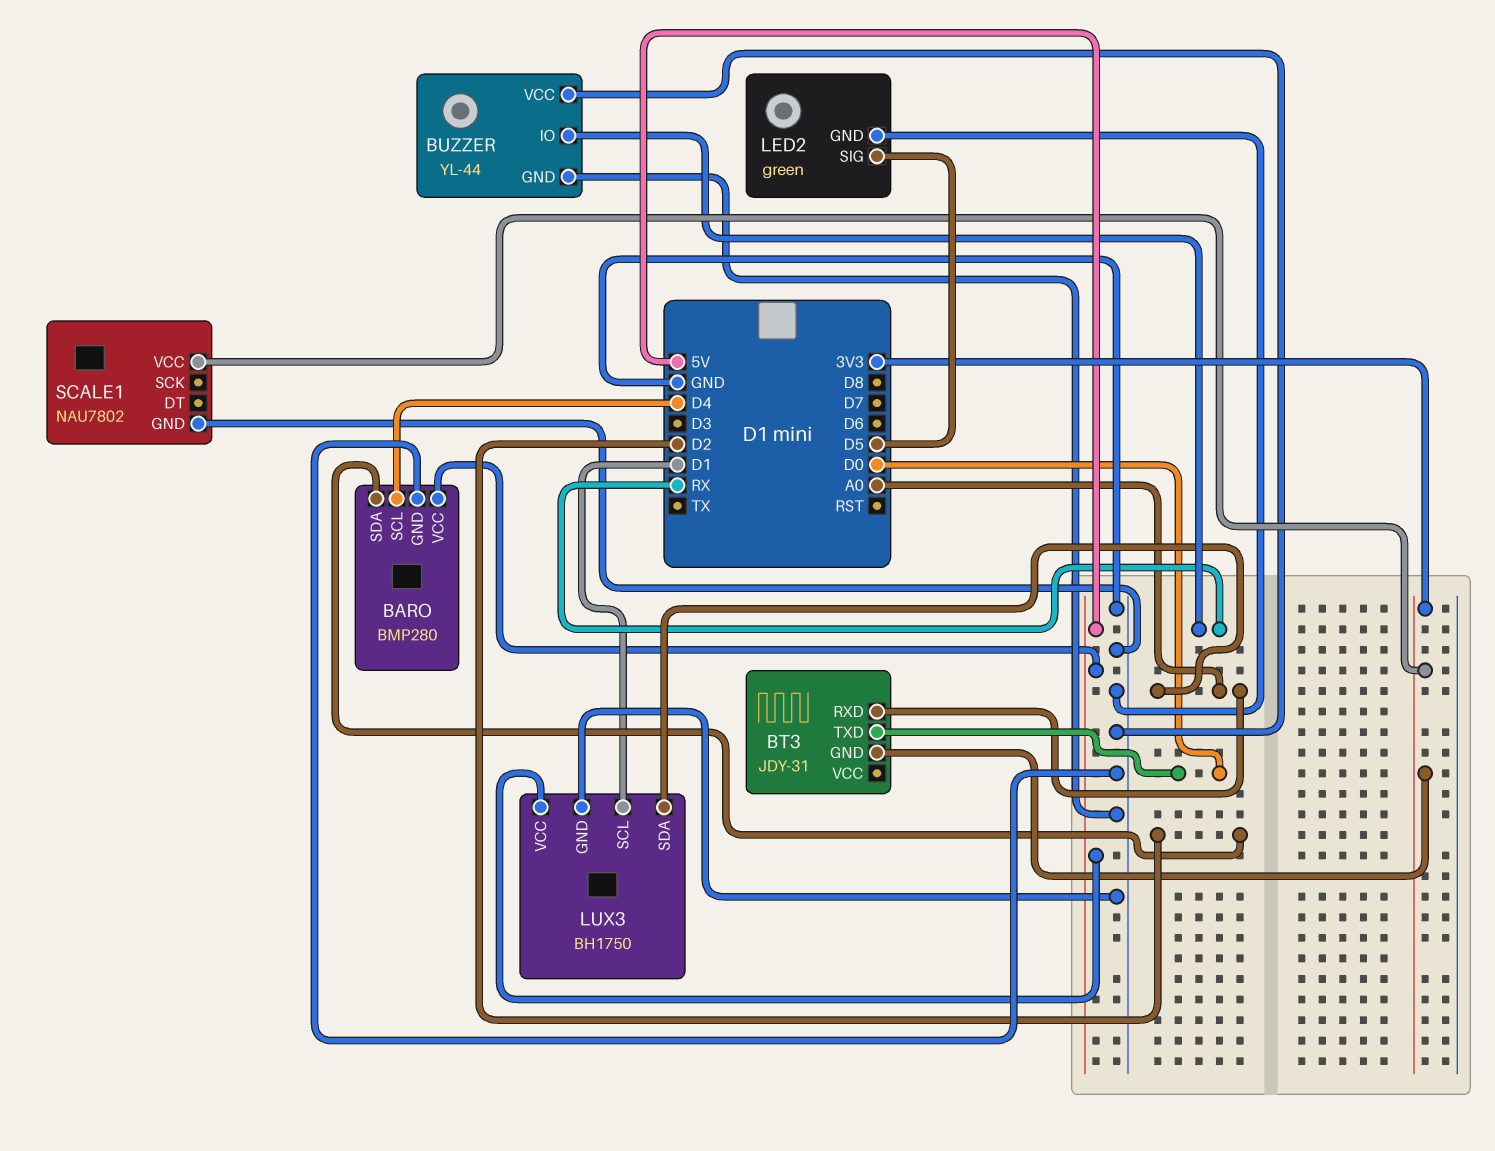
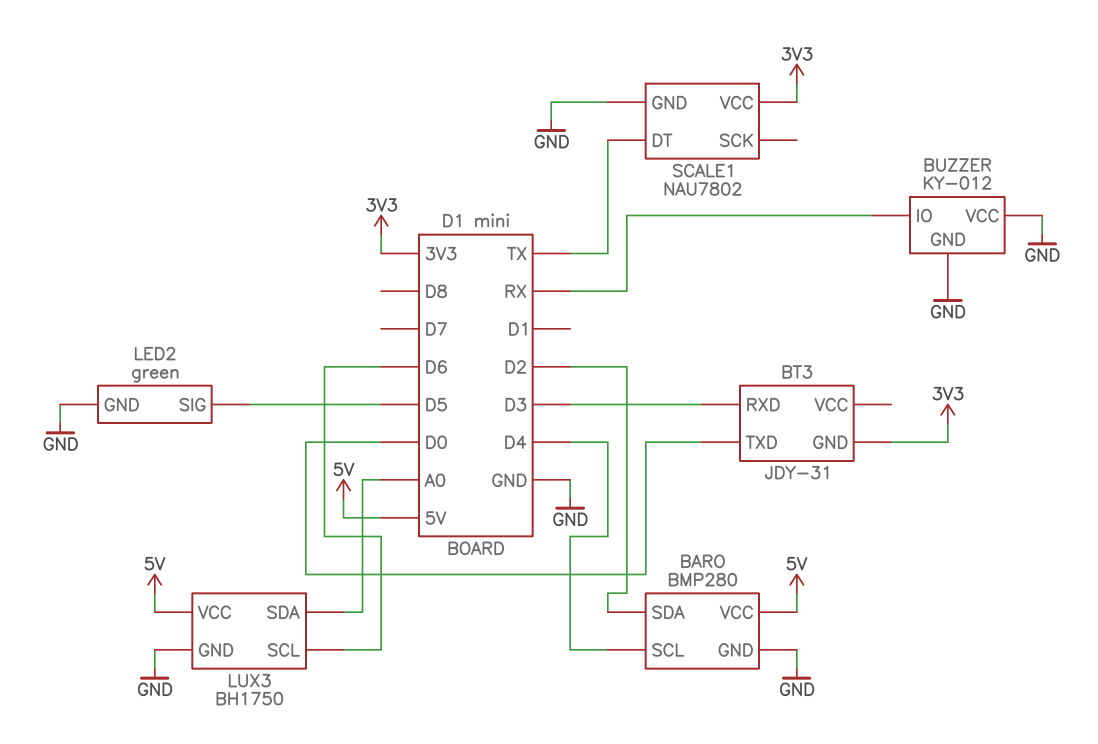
BT3 pin RXD: A0 -> D3
BUZZER: YL-44 -> KY-012
LUX3 pin SCL: D1 -> D6
SCALE1 pin DT: none -> TX

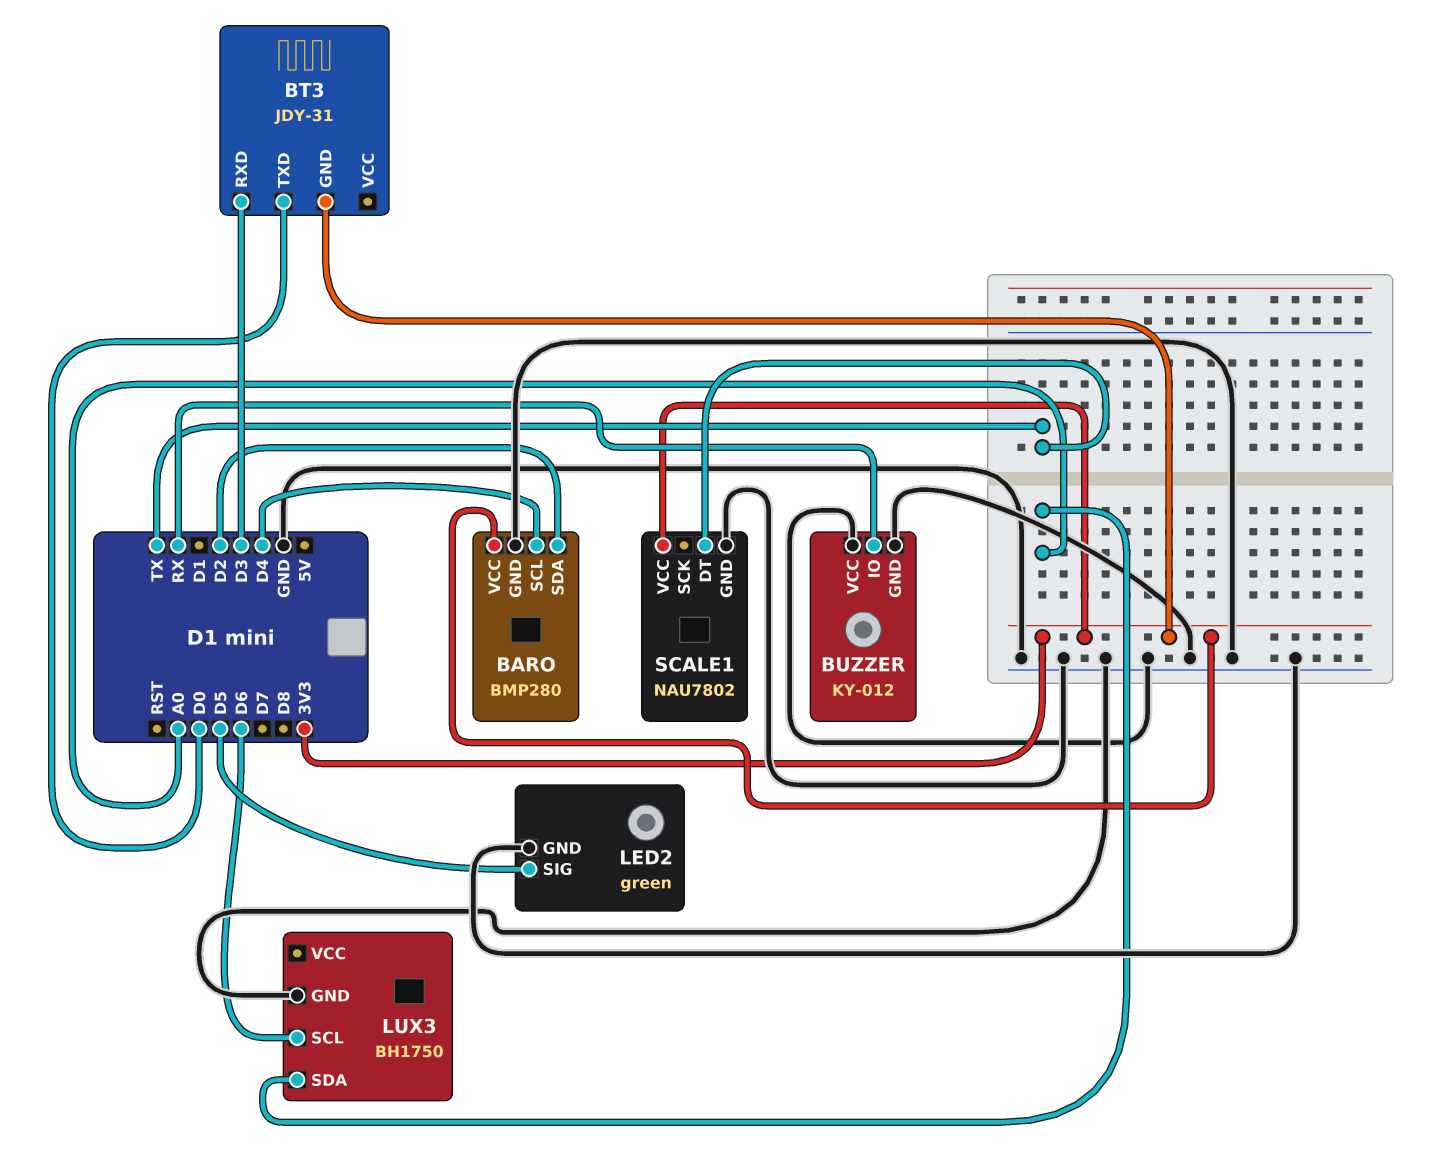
BARO pin VCC: 5V -> 3V3
LUX3 pin VCC: 5V -> none

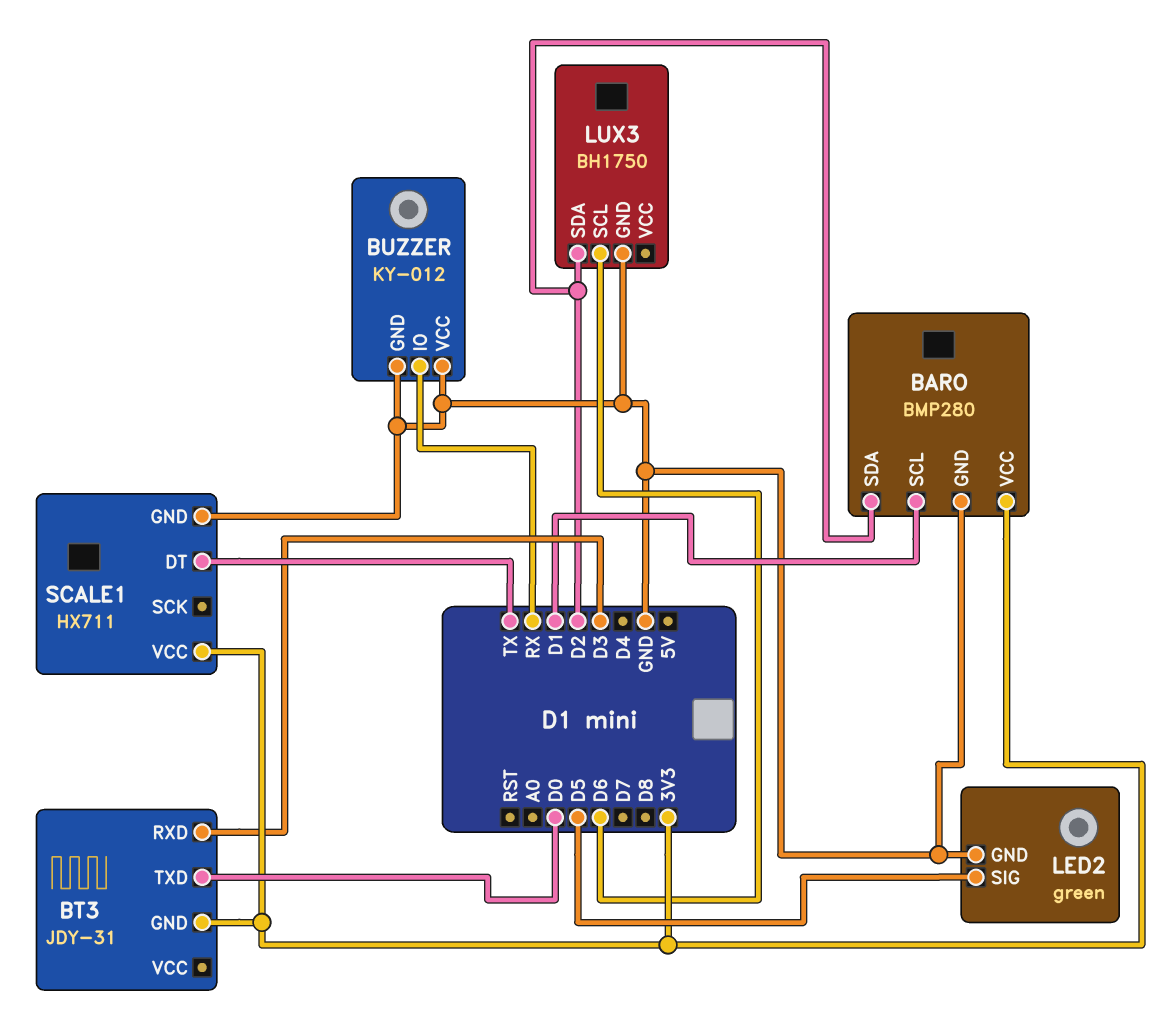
BARO pin SCL: D4 -> D1
LUX3 pin SDA: A0 -> D2
SCALE1: NAU7802 -> HX711

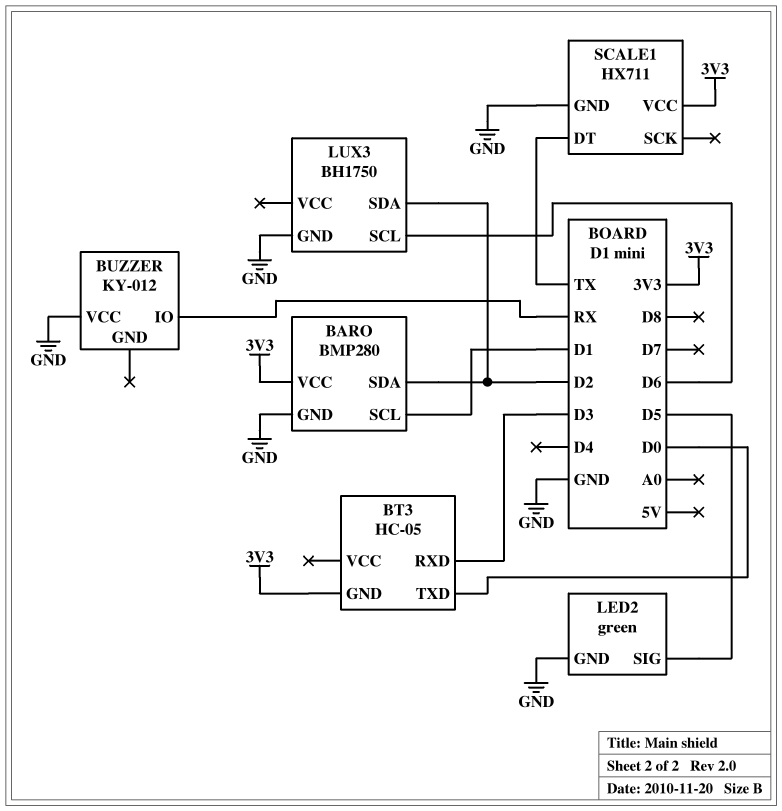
BT3: JDY-31 -> HC-05
BUZZER pin GND: GND -> none

